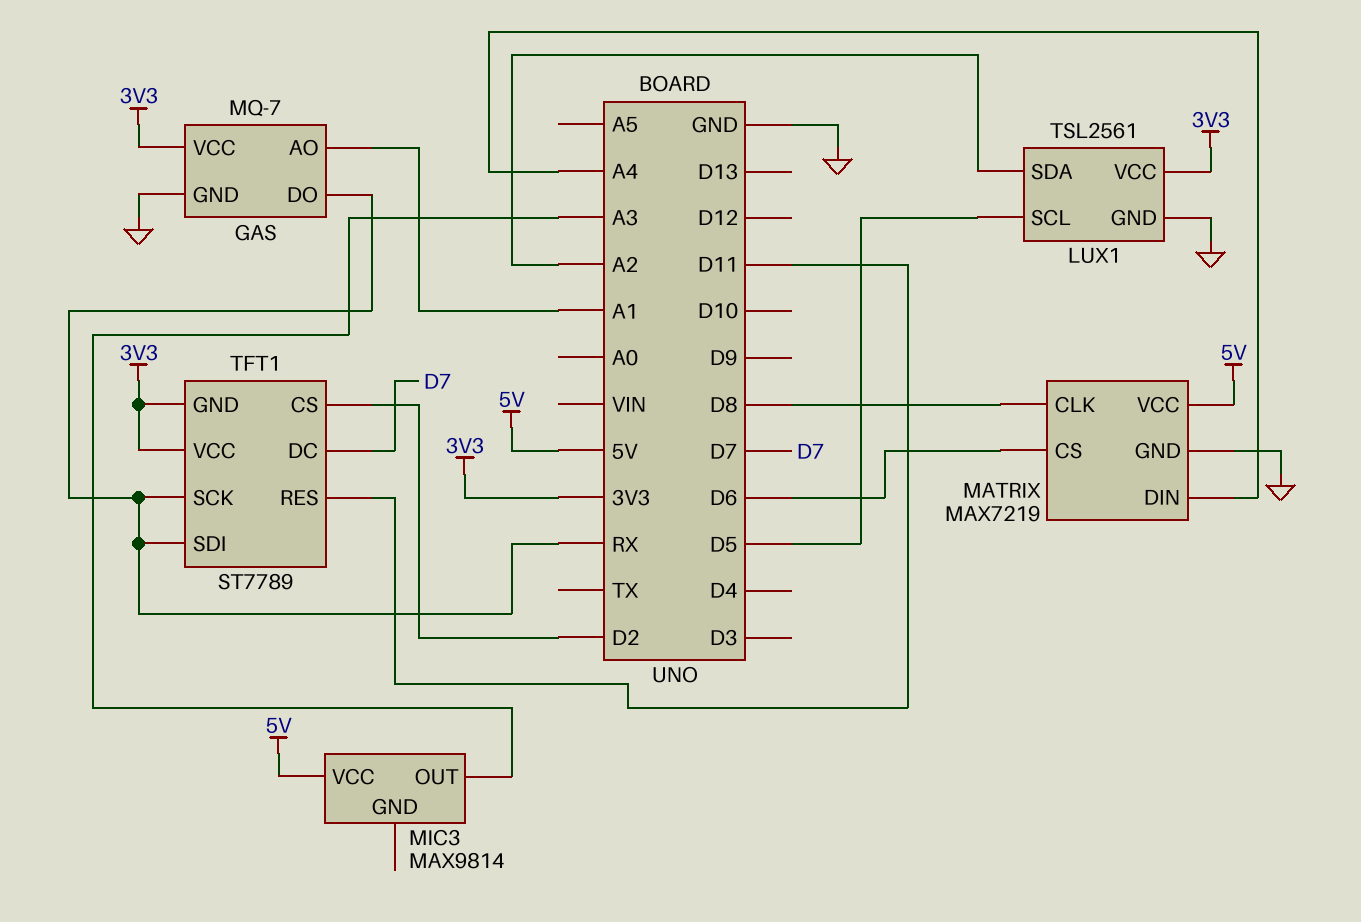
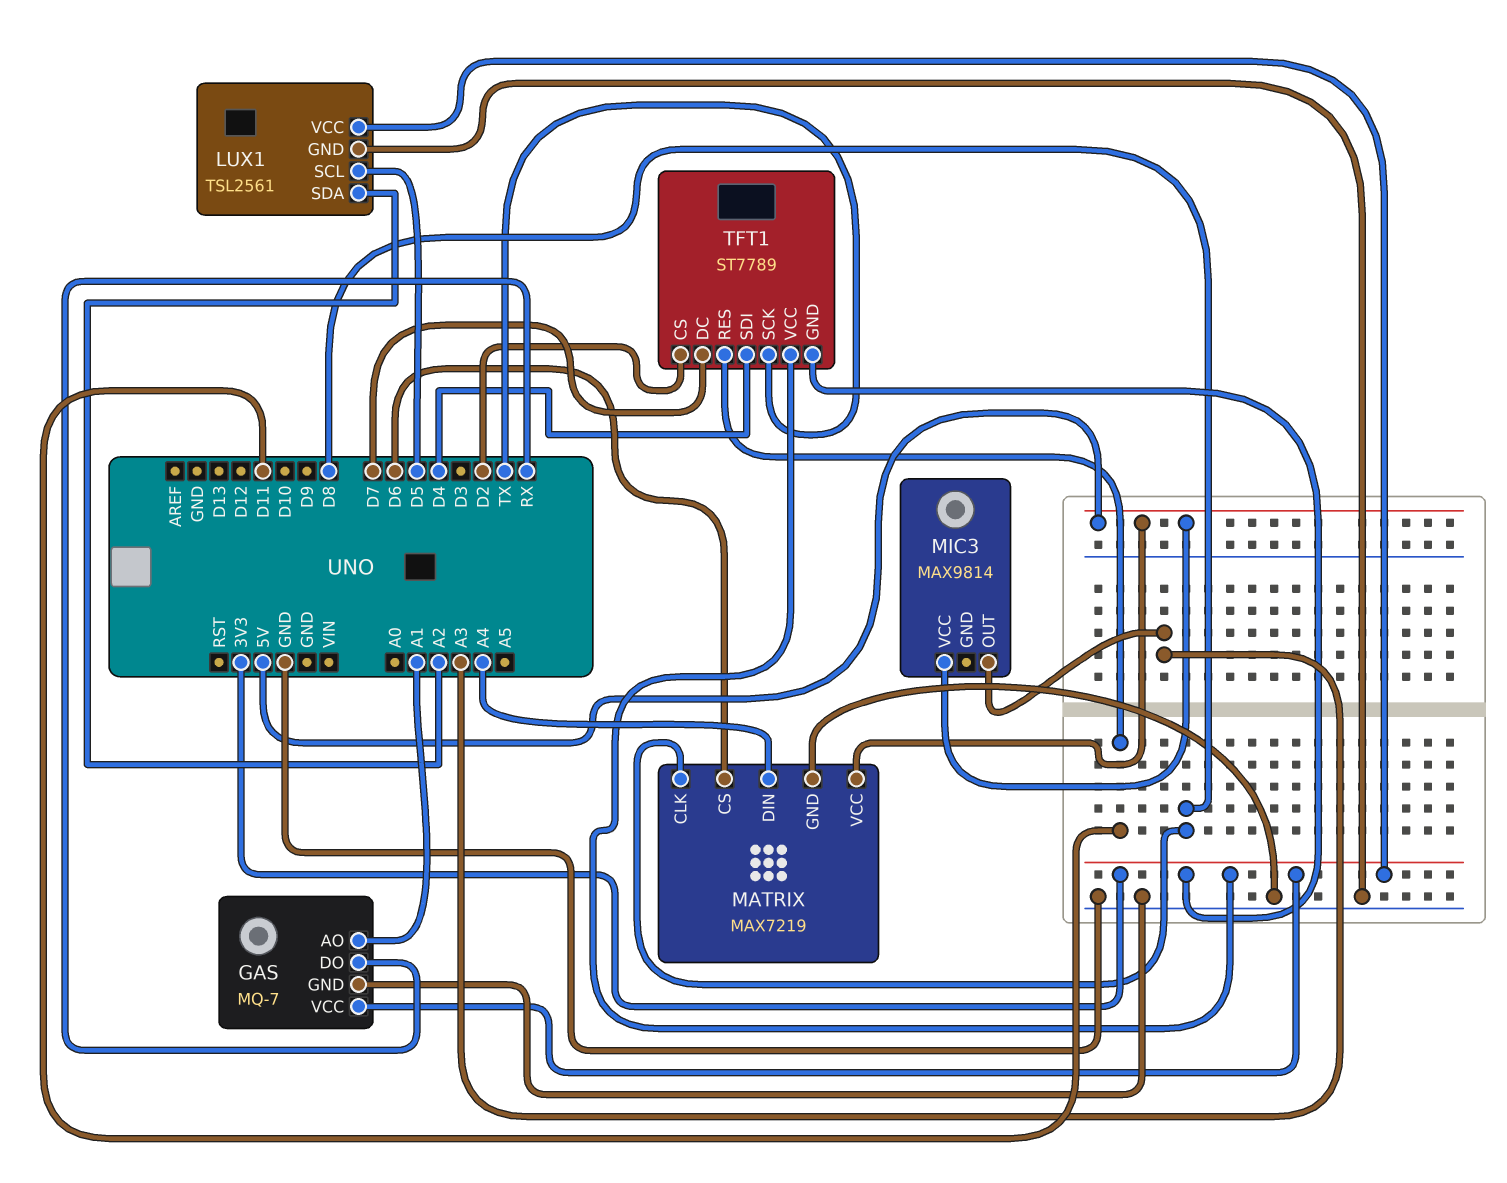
TFT1 pin SCK: RX -> TX
TFT1 pin SDI: RX -> D4

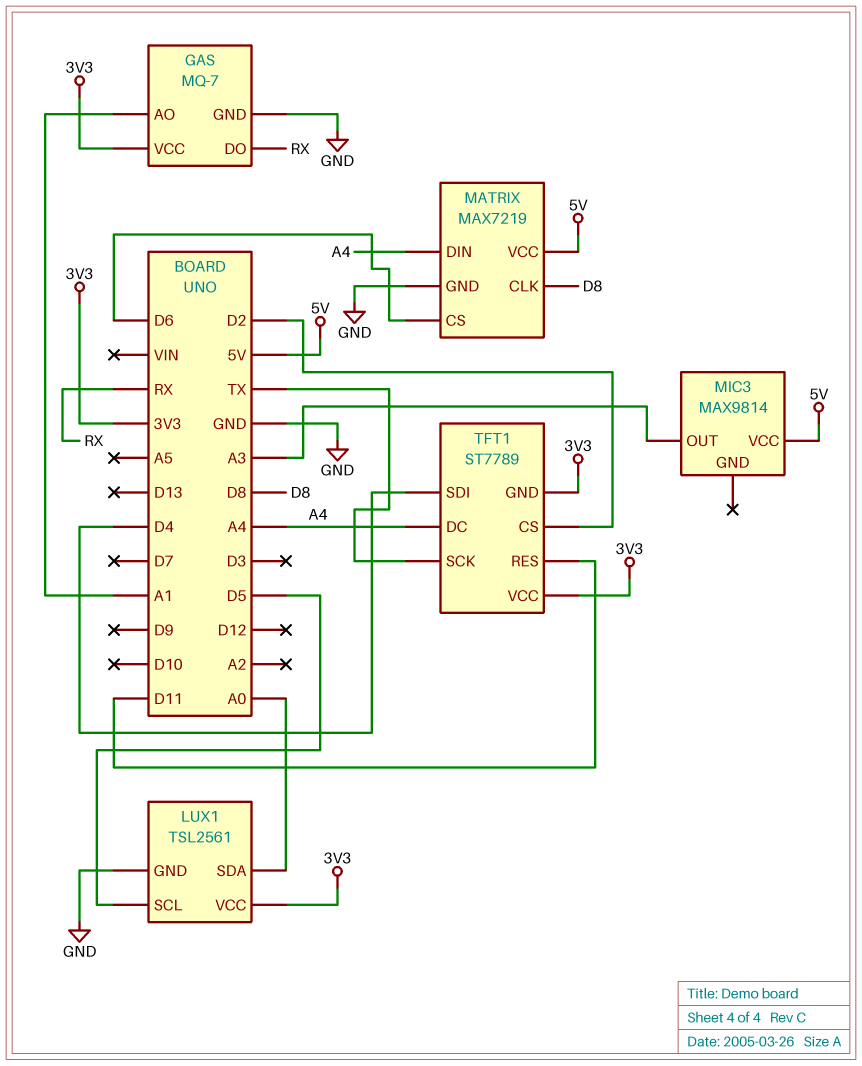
LUX1 pin SDA: A2 -> A0
TFT1 pin DC: D7 -> A4

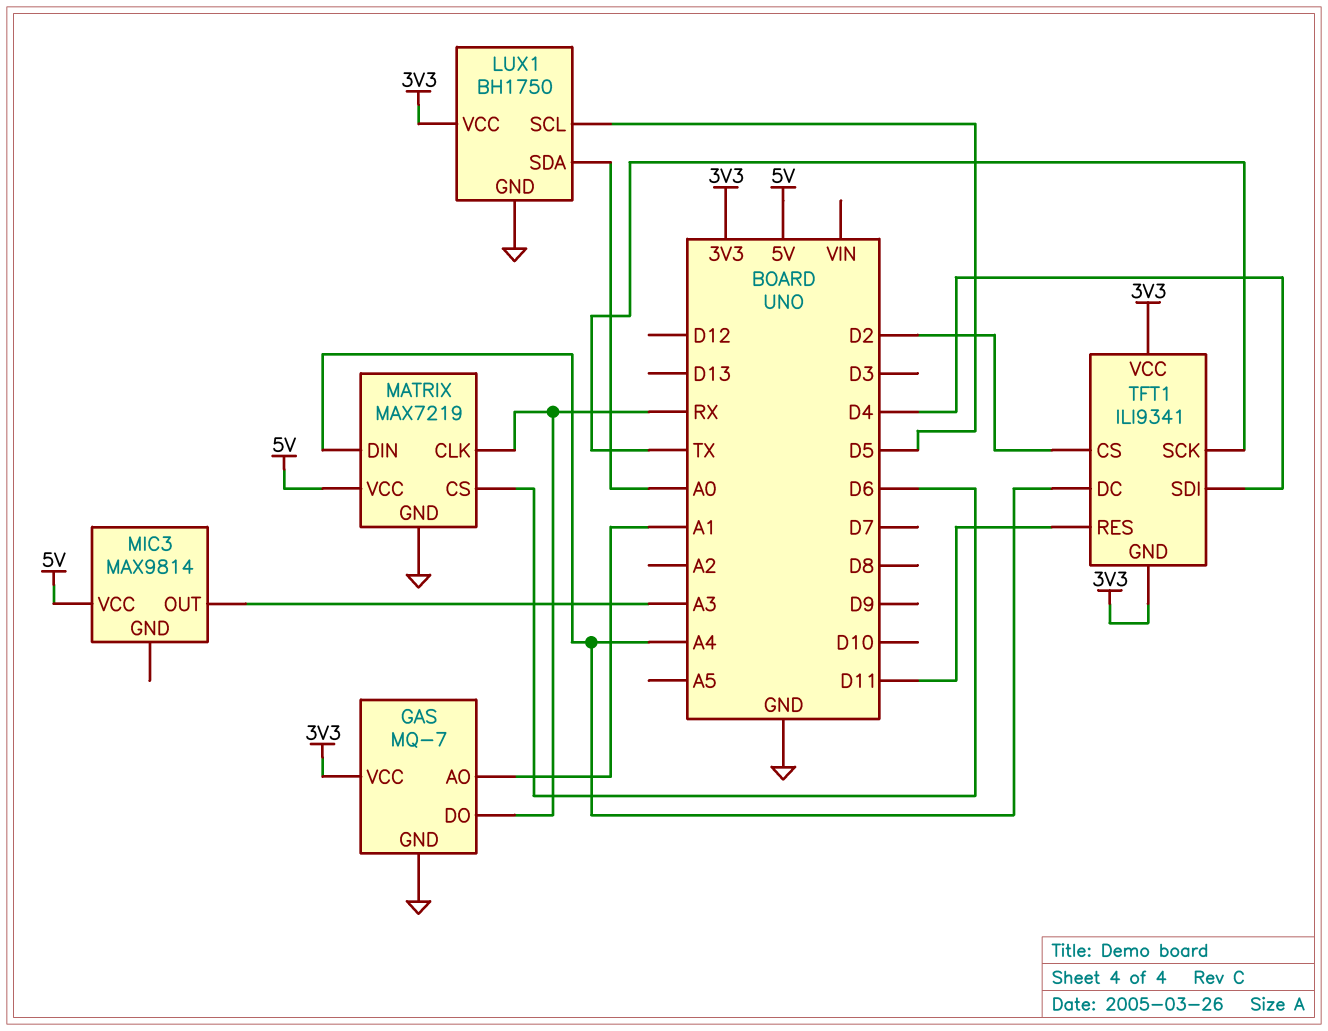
LUX1: TSL2561 -> BH1750
MATRIX pin CLK: D8 -> RX
TFT1: ST7789 -> ILI9341

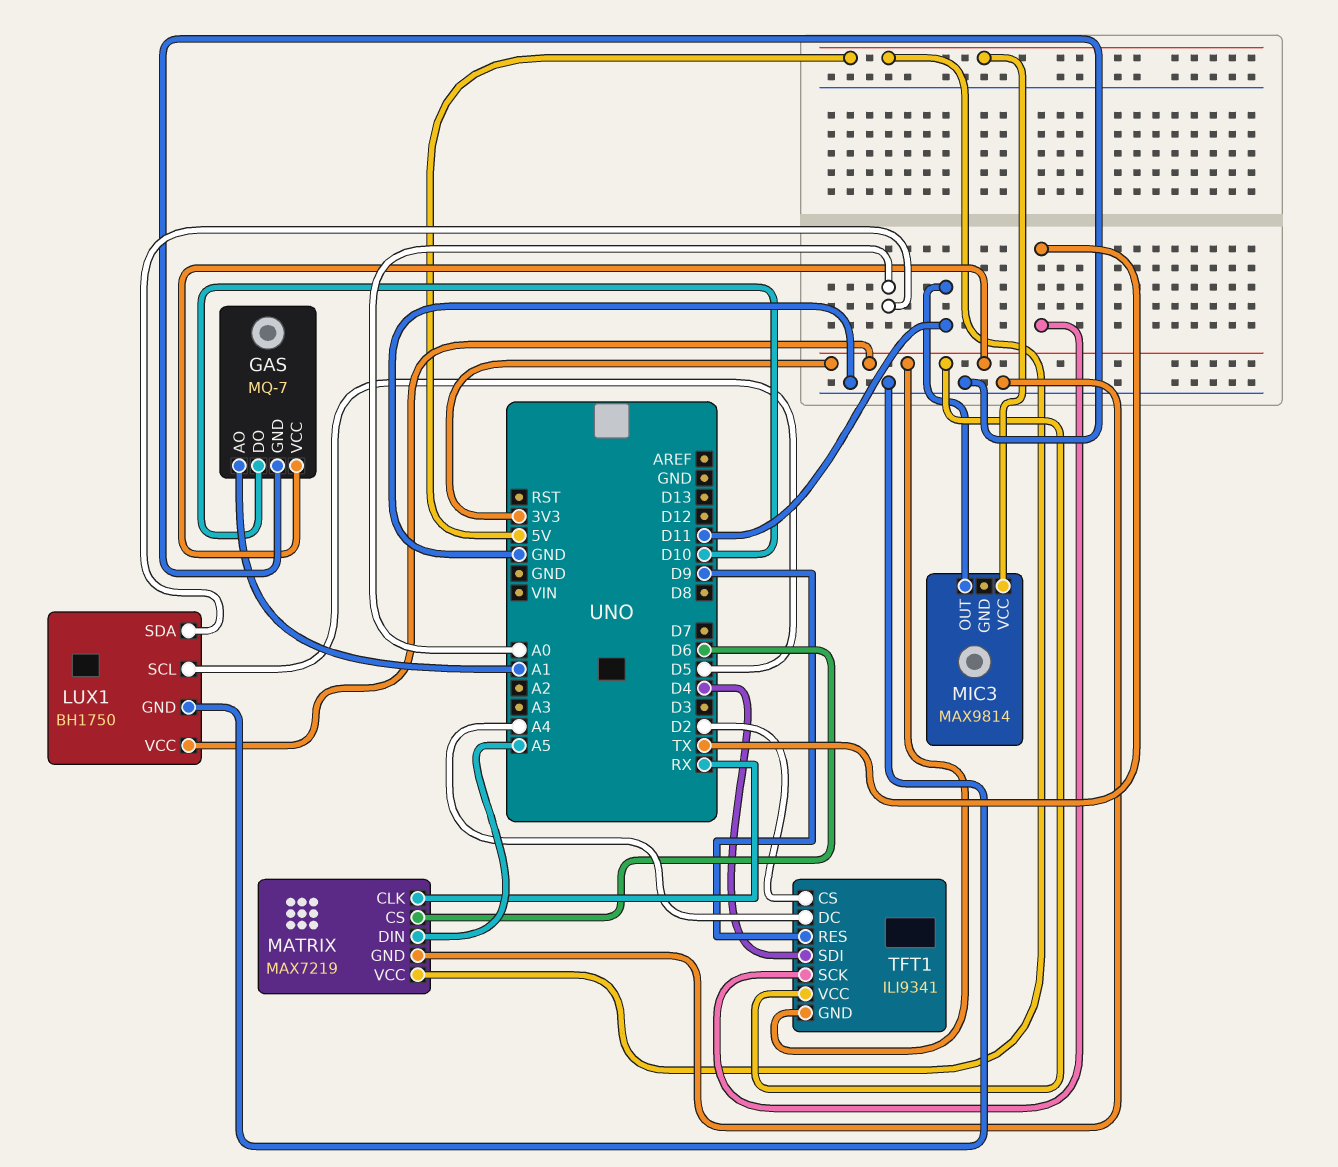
GAS pin DO: RX -> D10
MATRIX pin DIN: A4 -> A5
MIC3 pin OUT: A3 -> D11
TFT1 pin RES: D11 -> D9

